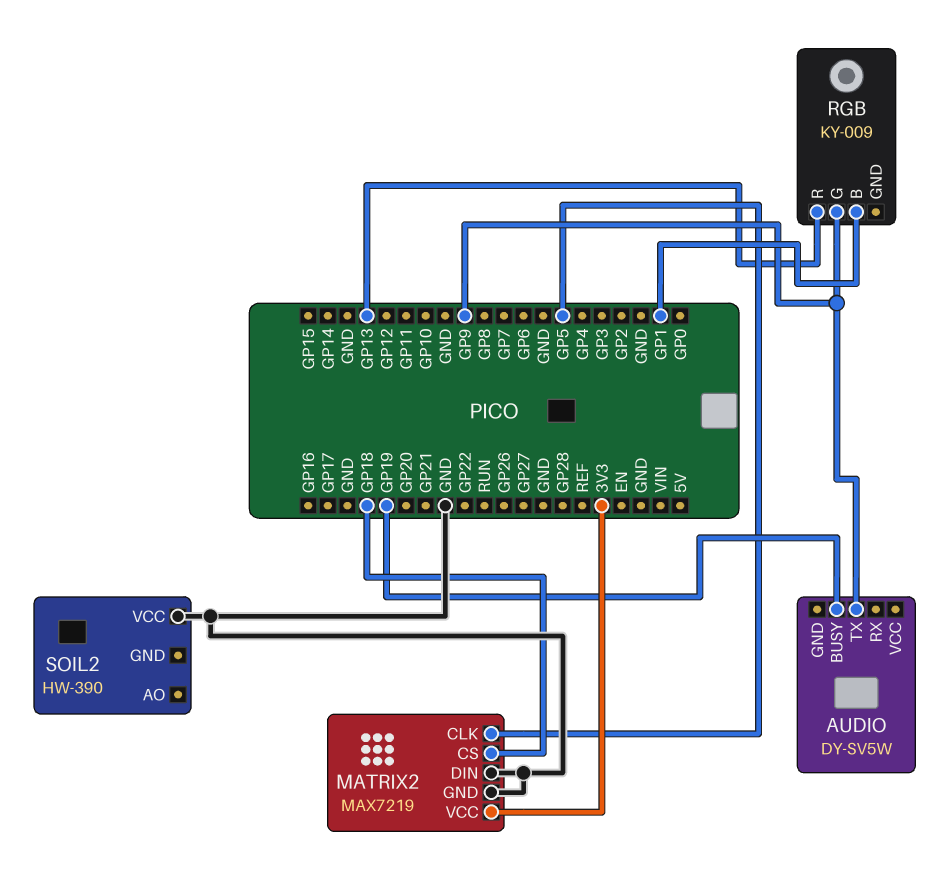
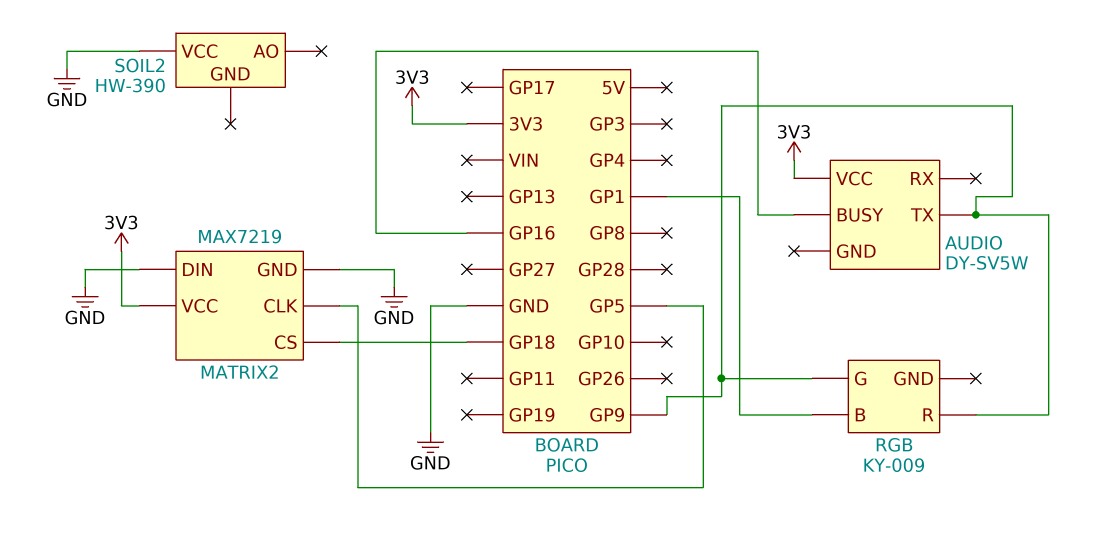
AUDIO pin BUSY: GP19 -> GP16
AUDIO pin VCC: none -> 3V3
RGB pin R: GP13 -> GP9

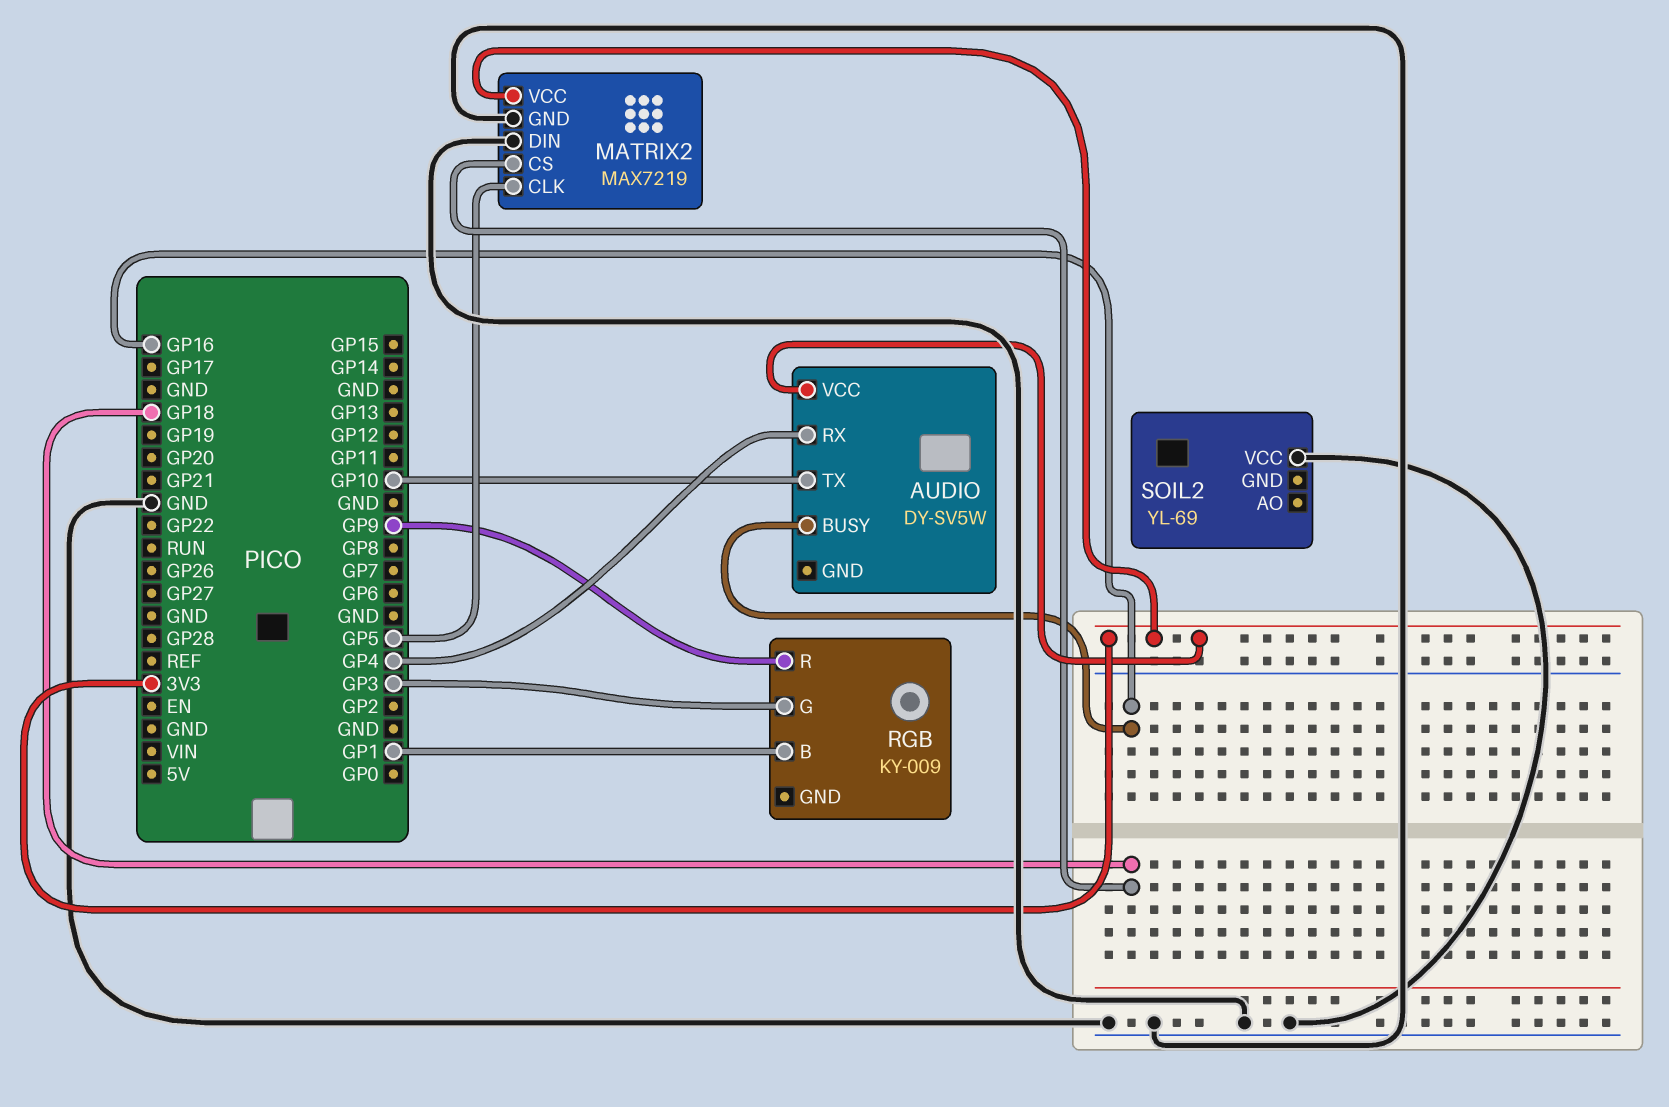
AUDIO pin RX: none -> GP4
AUDIO pin TX: GP9 -> GP10
RGB pin G: GP9 -> GP3
SOIL2: HW-390 -> YL-69

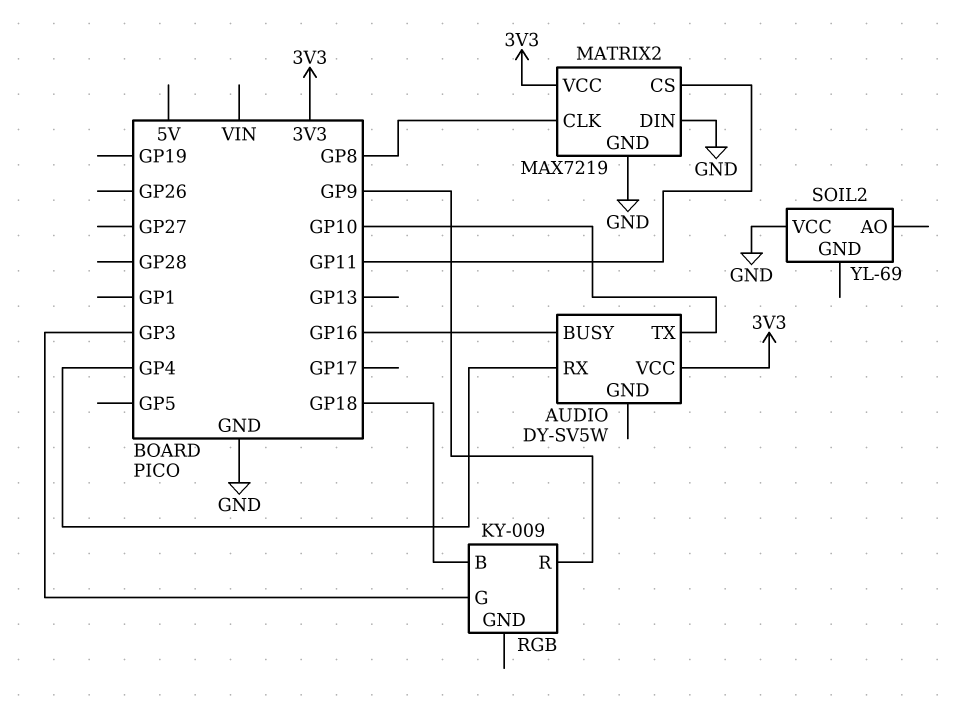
MATRIX2 pin CLK: GP5 -> GP8
MATRIX2 pin CS: GP18 -> GP11
RGB pin B: GP1 -> GP18

